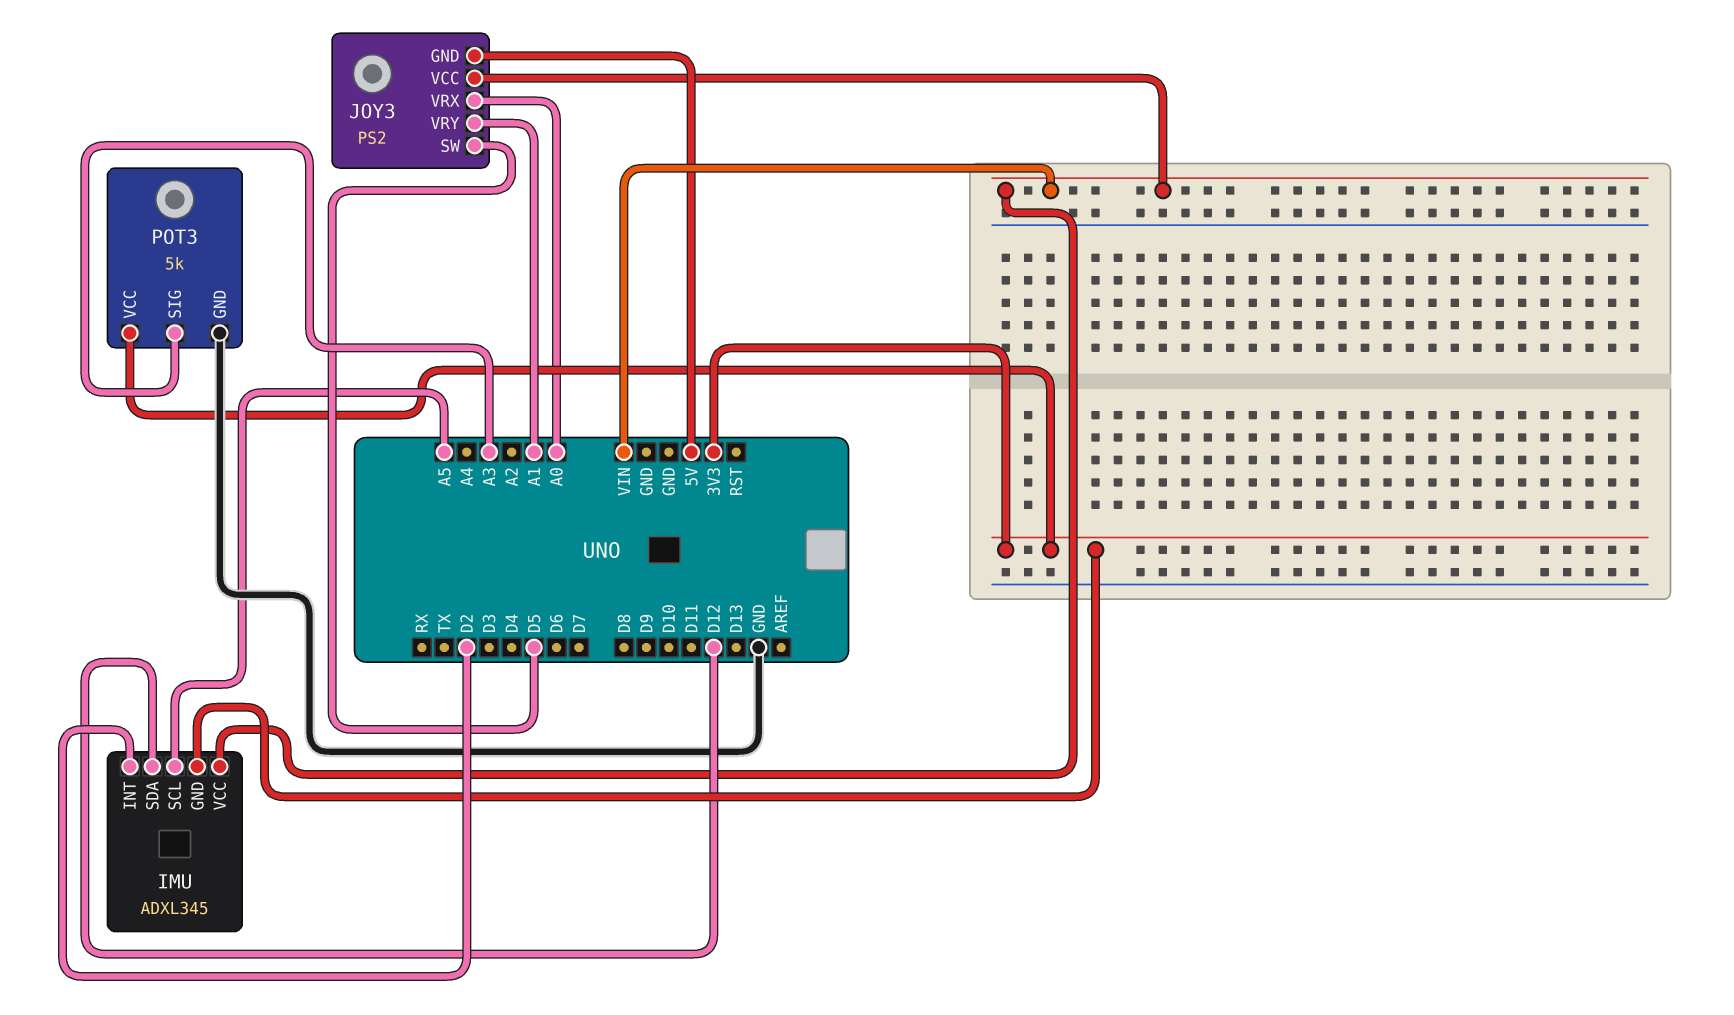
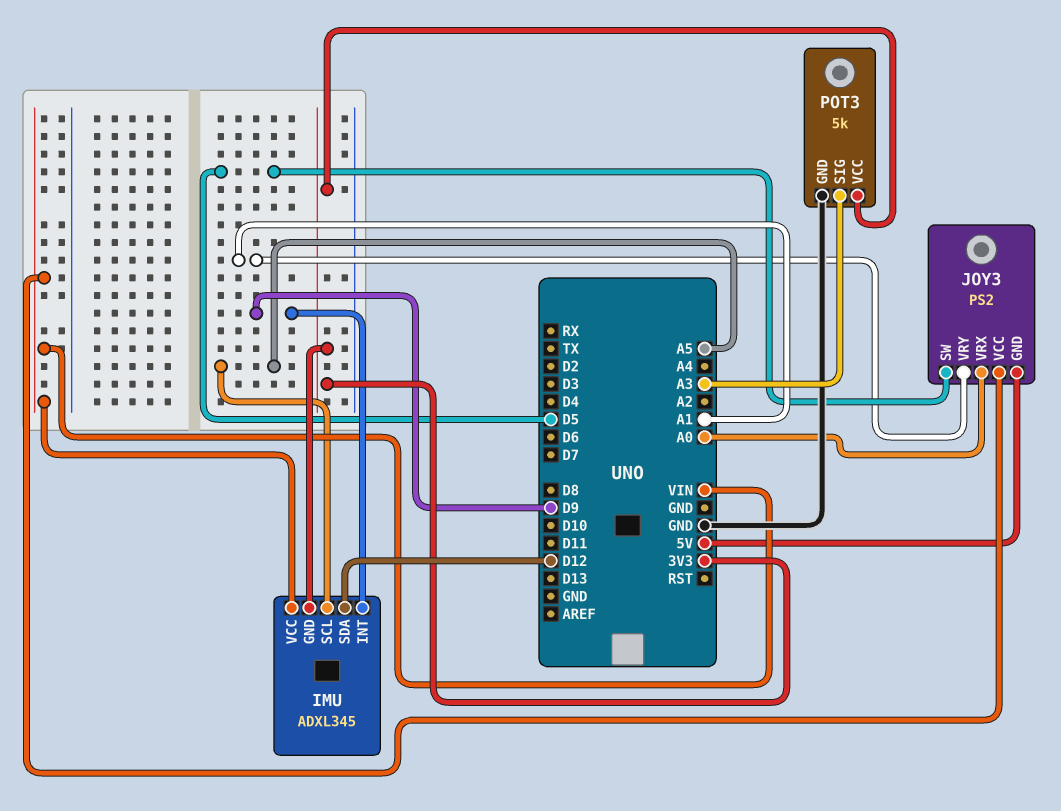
IMU pin INT: D2 -> D9

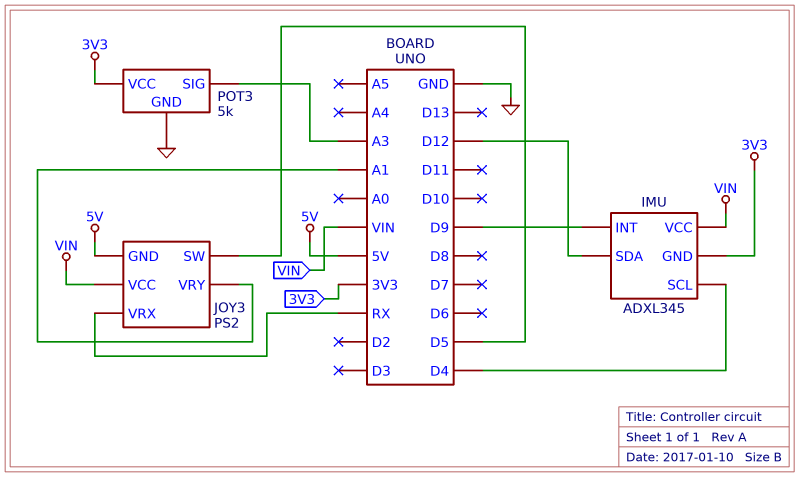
IMU pin SCL: A5 -> D4
JOY3 pin VRX: A0 -> RX

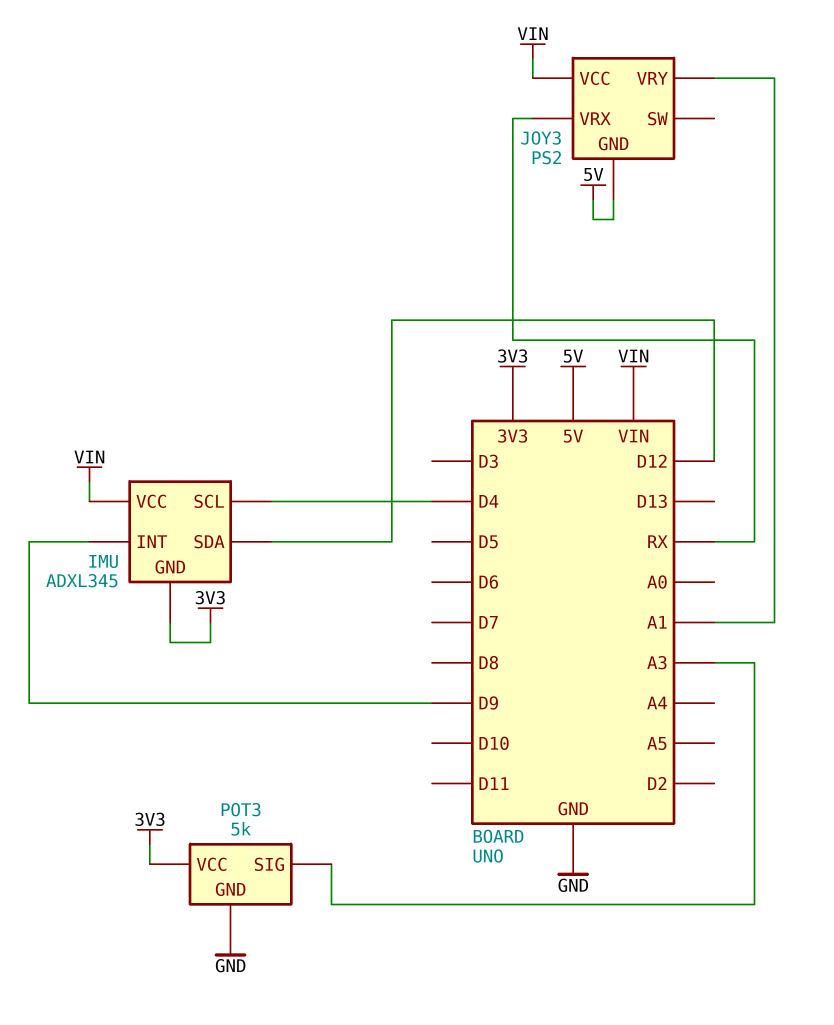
JOY3 pin SW: D5 -> none

